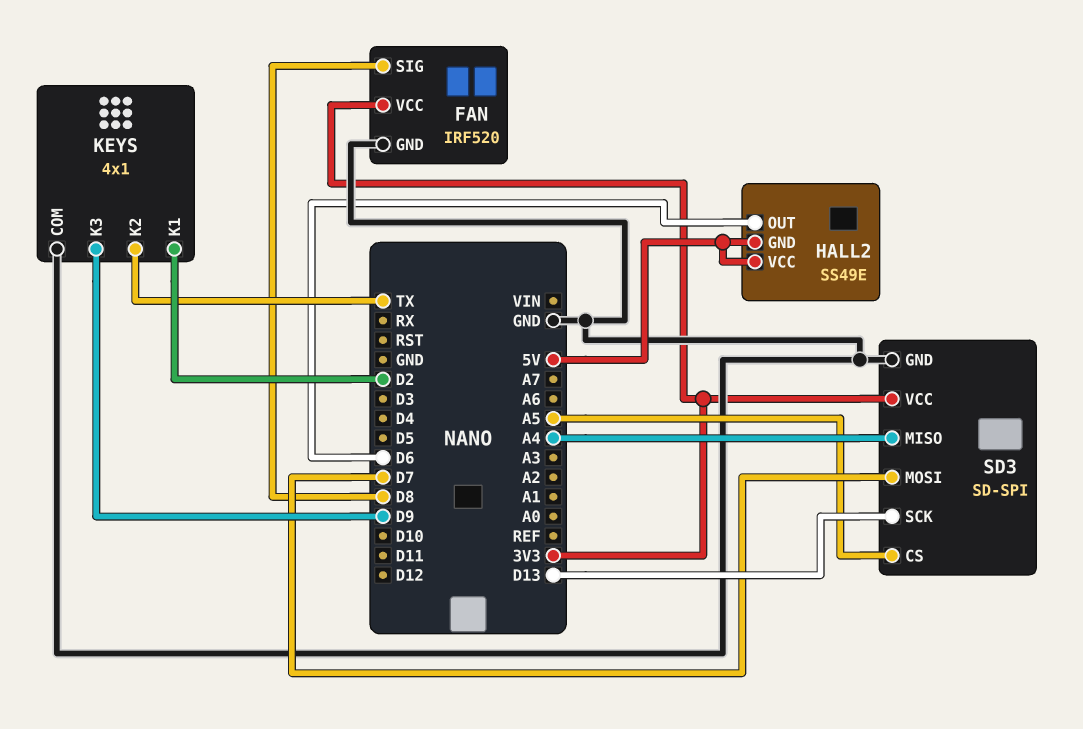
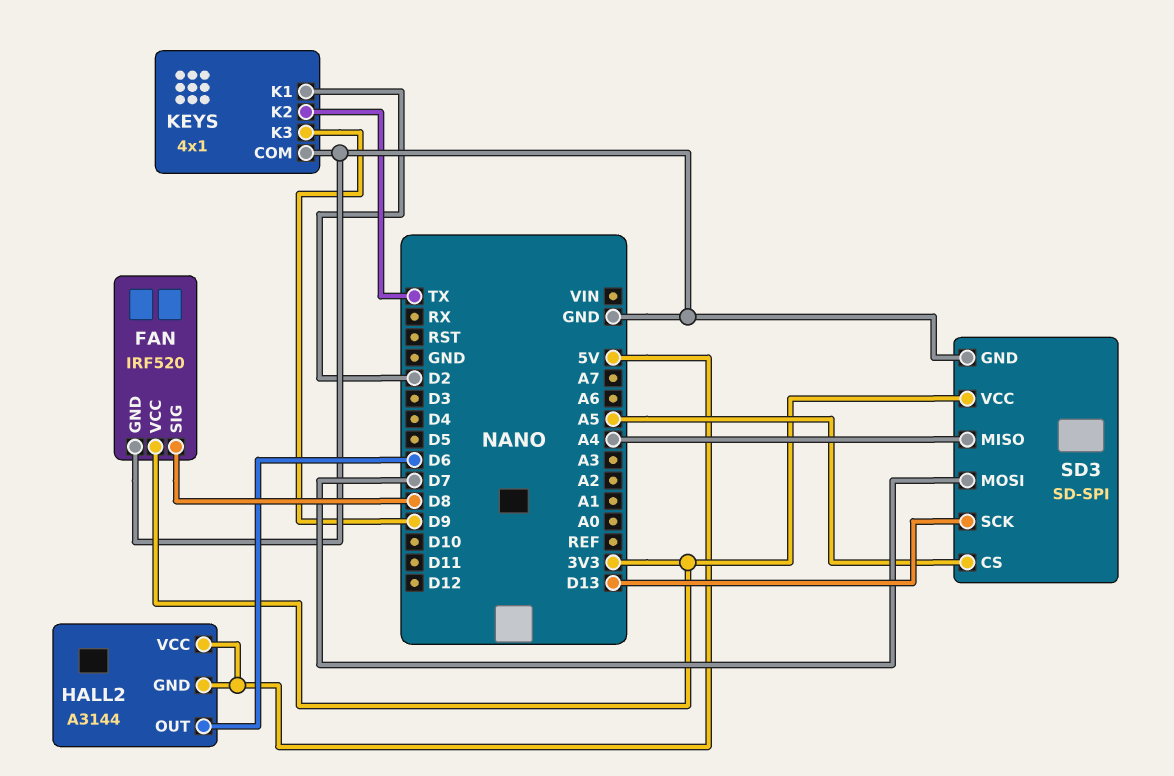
HALL2: SS49E -> A3144

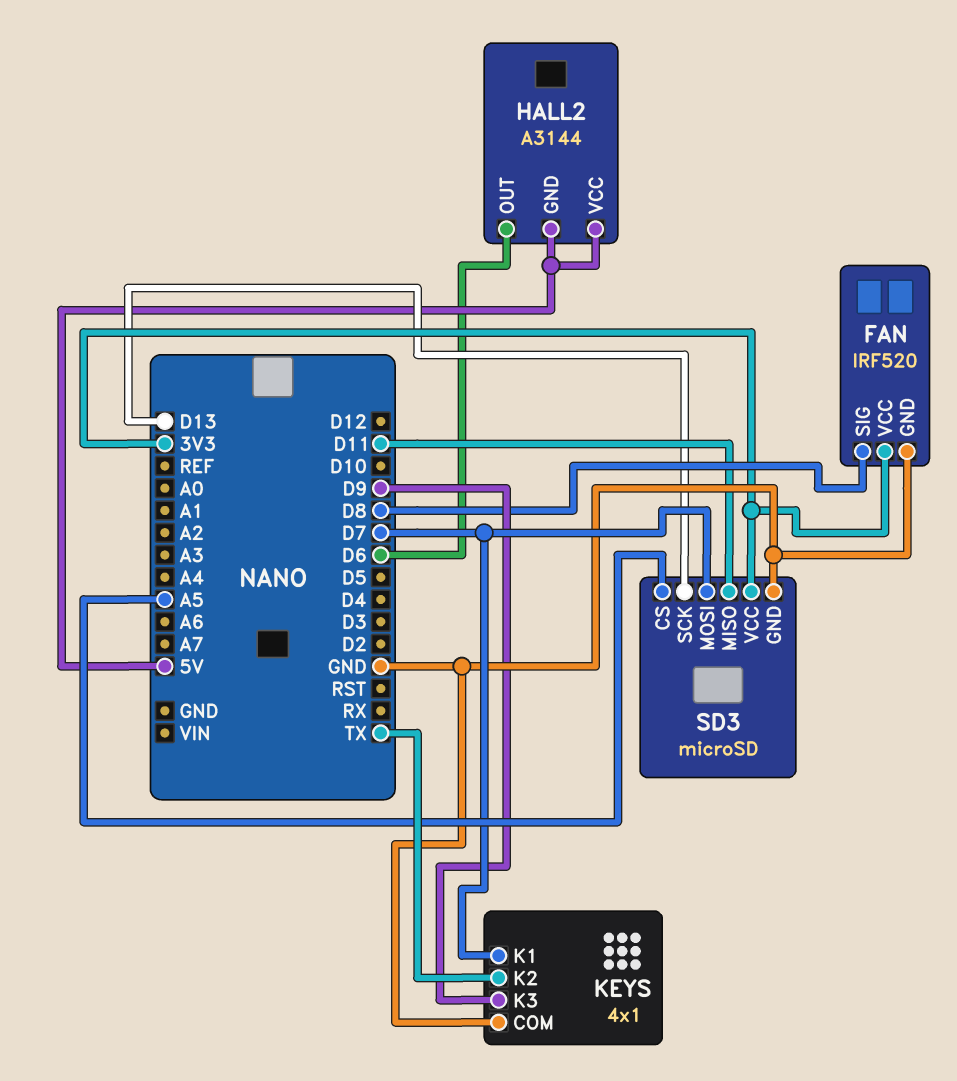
KEYS pin K1: D2 -> D7
SD3: SD-SPI -> microSD
SD3 pin MISO: A4 -> D11

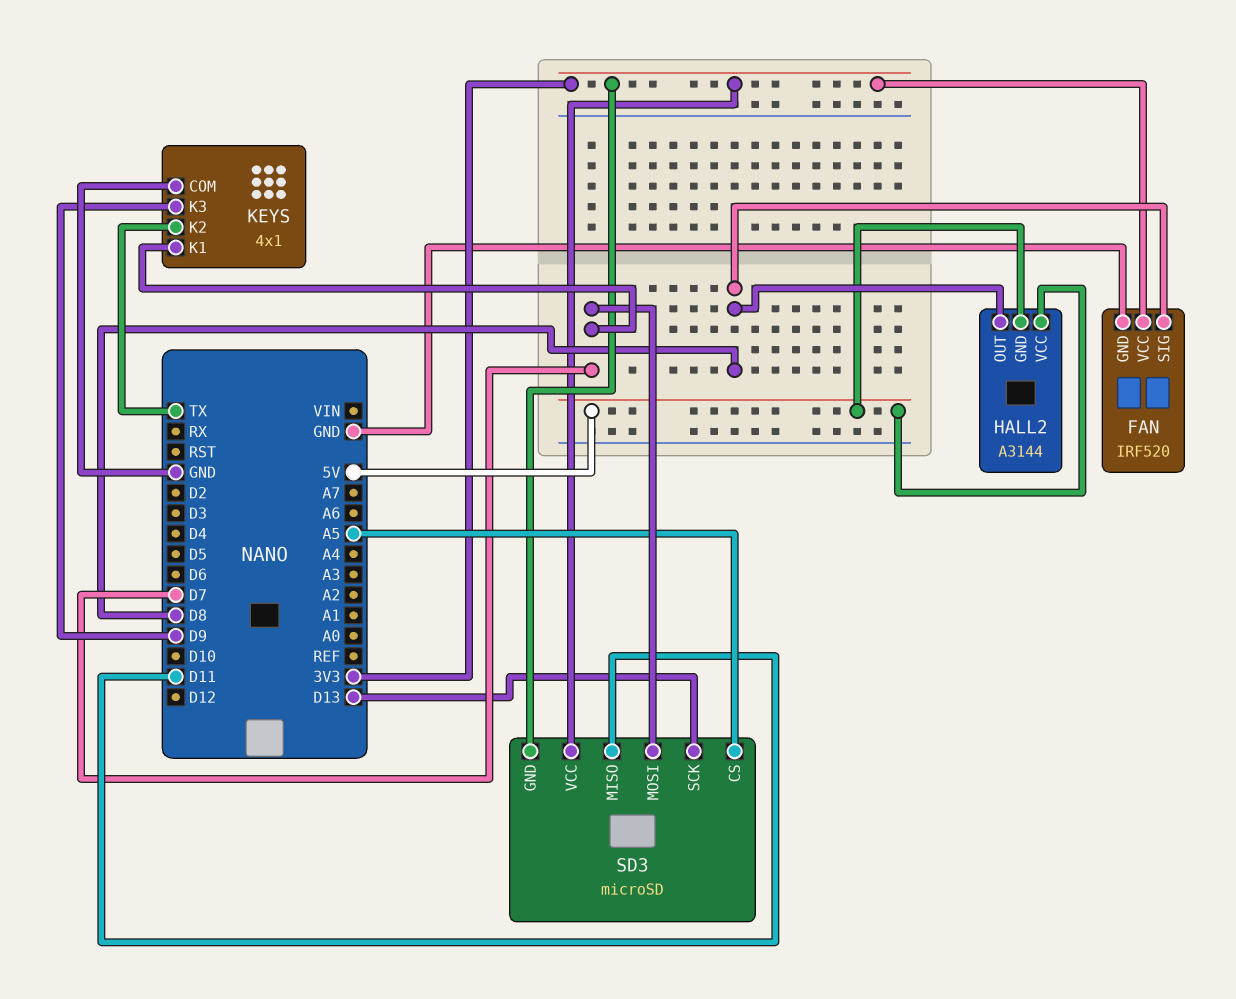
HALL2 pin OUT: D6 -> D8
SD3 pin GND: GND -> 3V3

